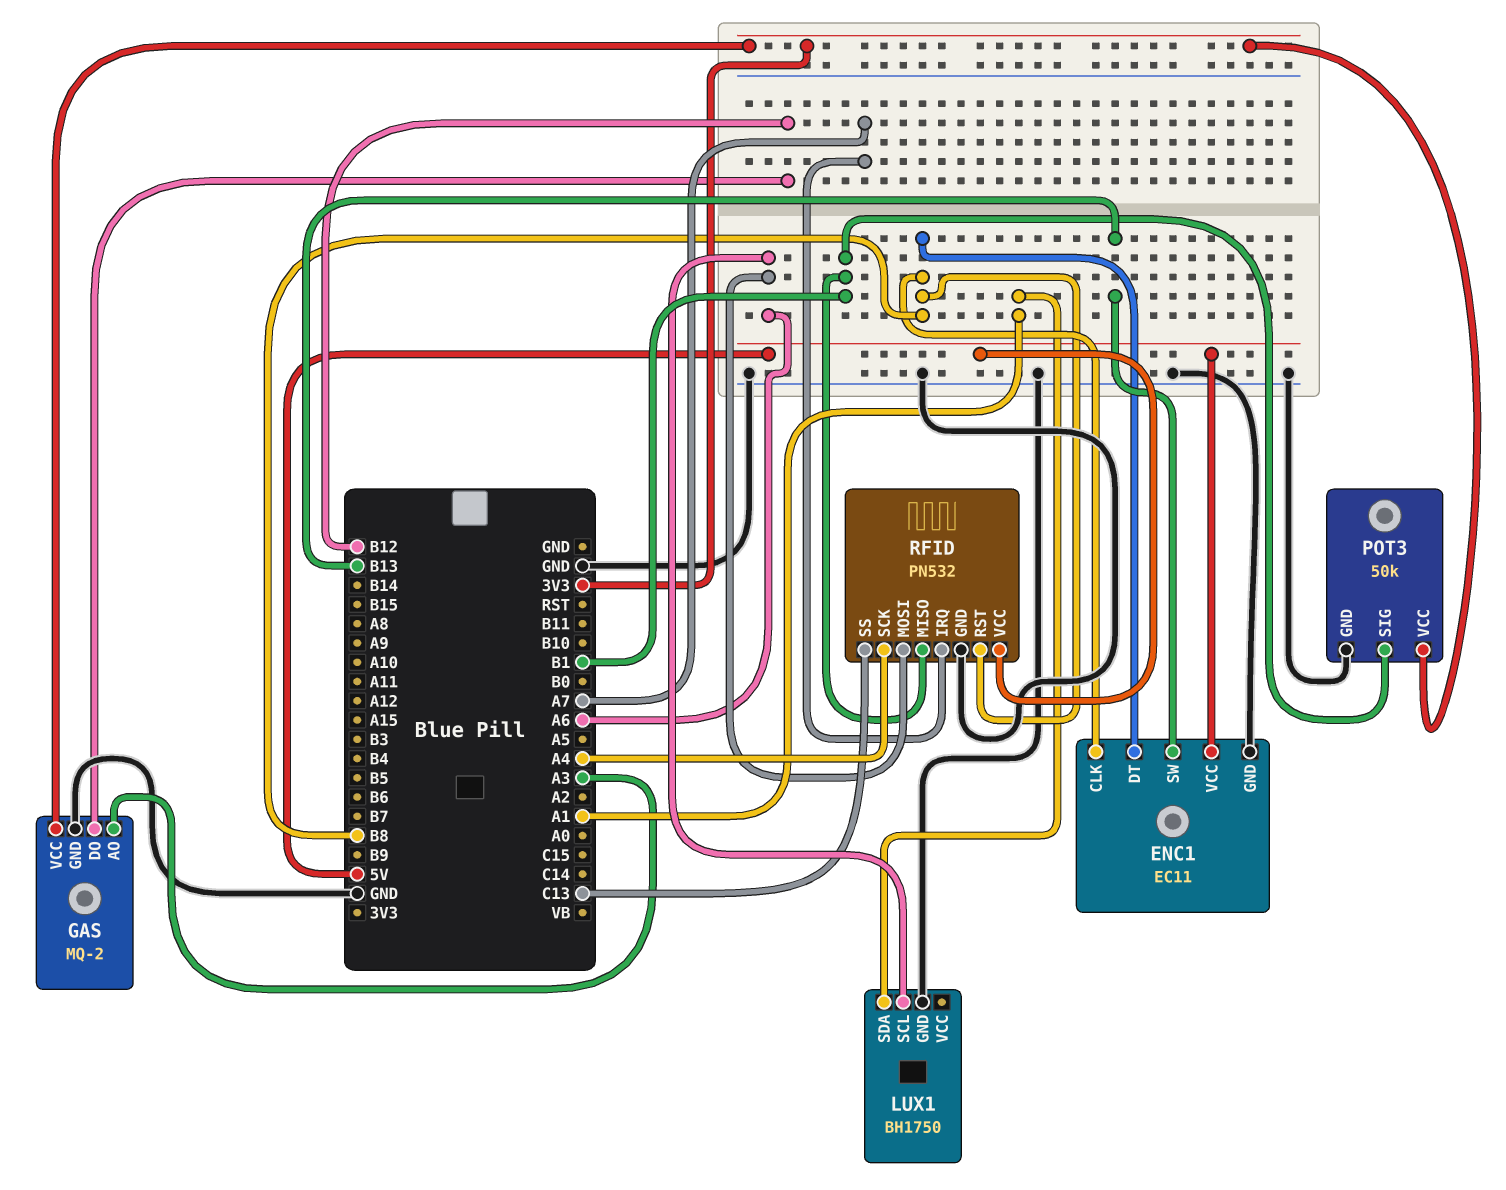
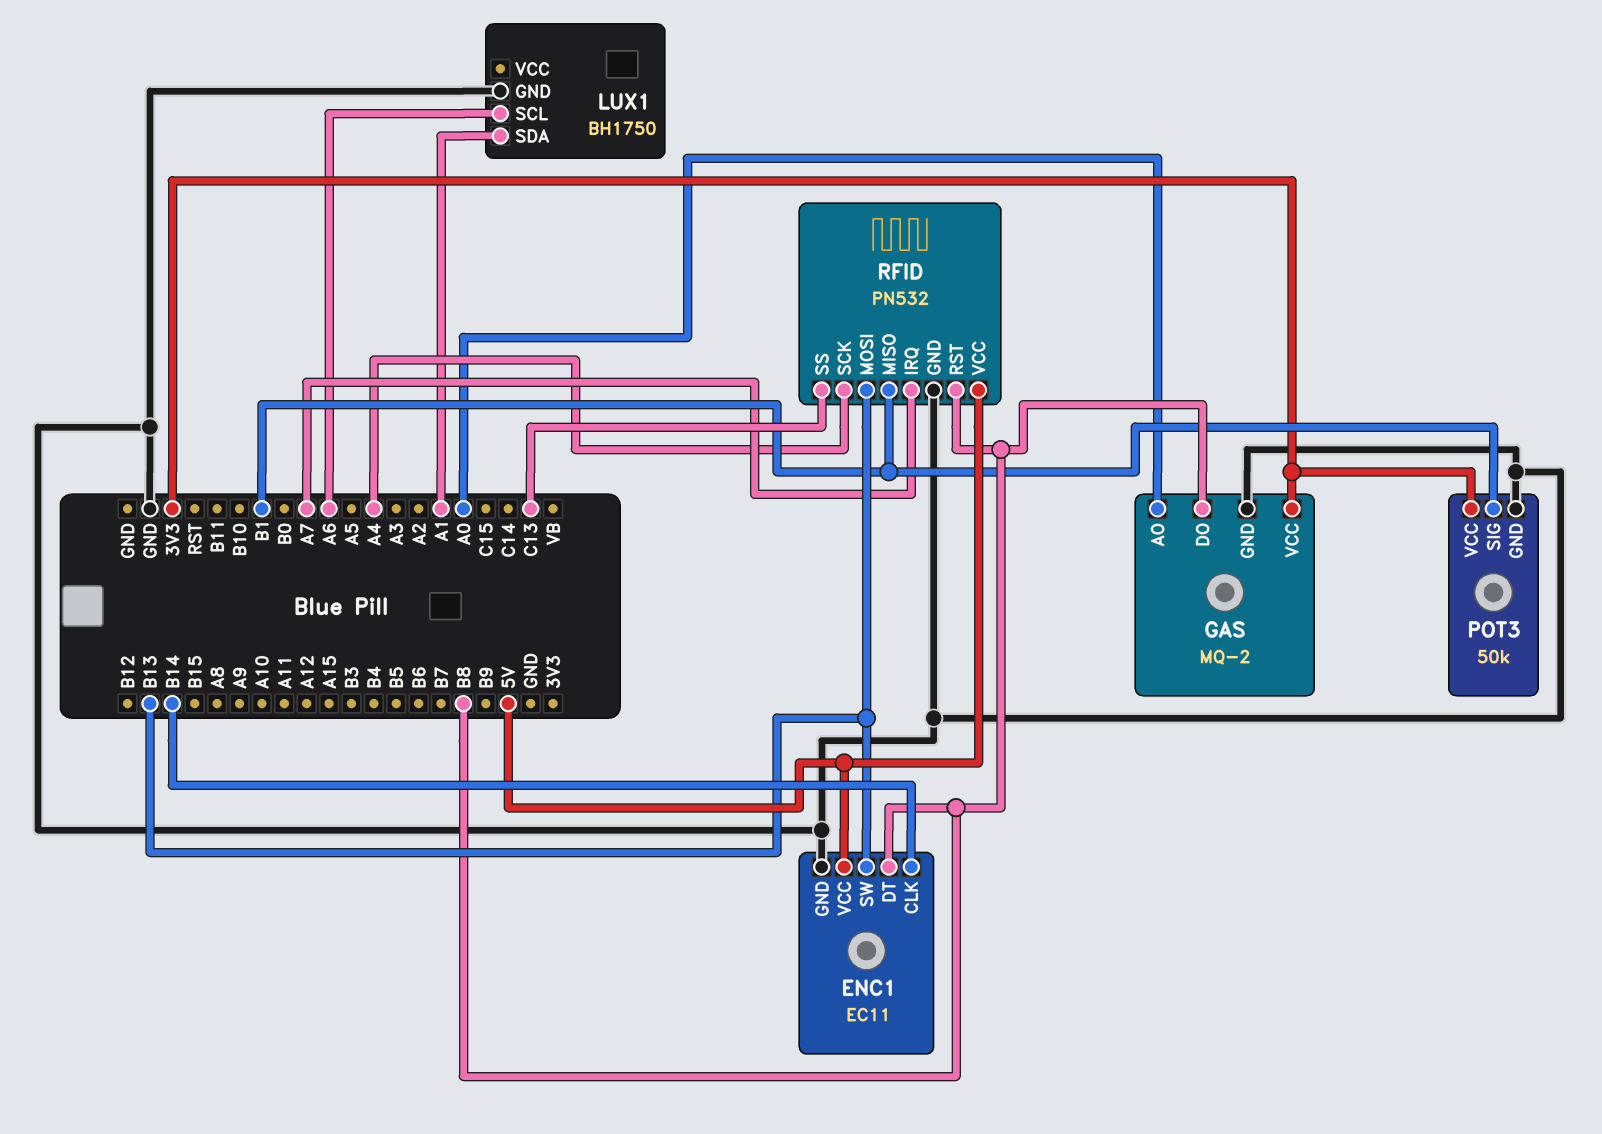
ENC1 pin CLK: B8 -> B14
GAS pin AO: A3 -> A0
GAS pin DO: B12 -> B8
RFID pin MOSI: A6 -> B13

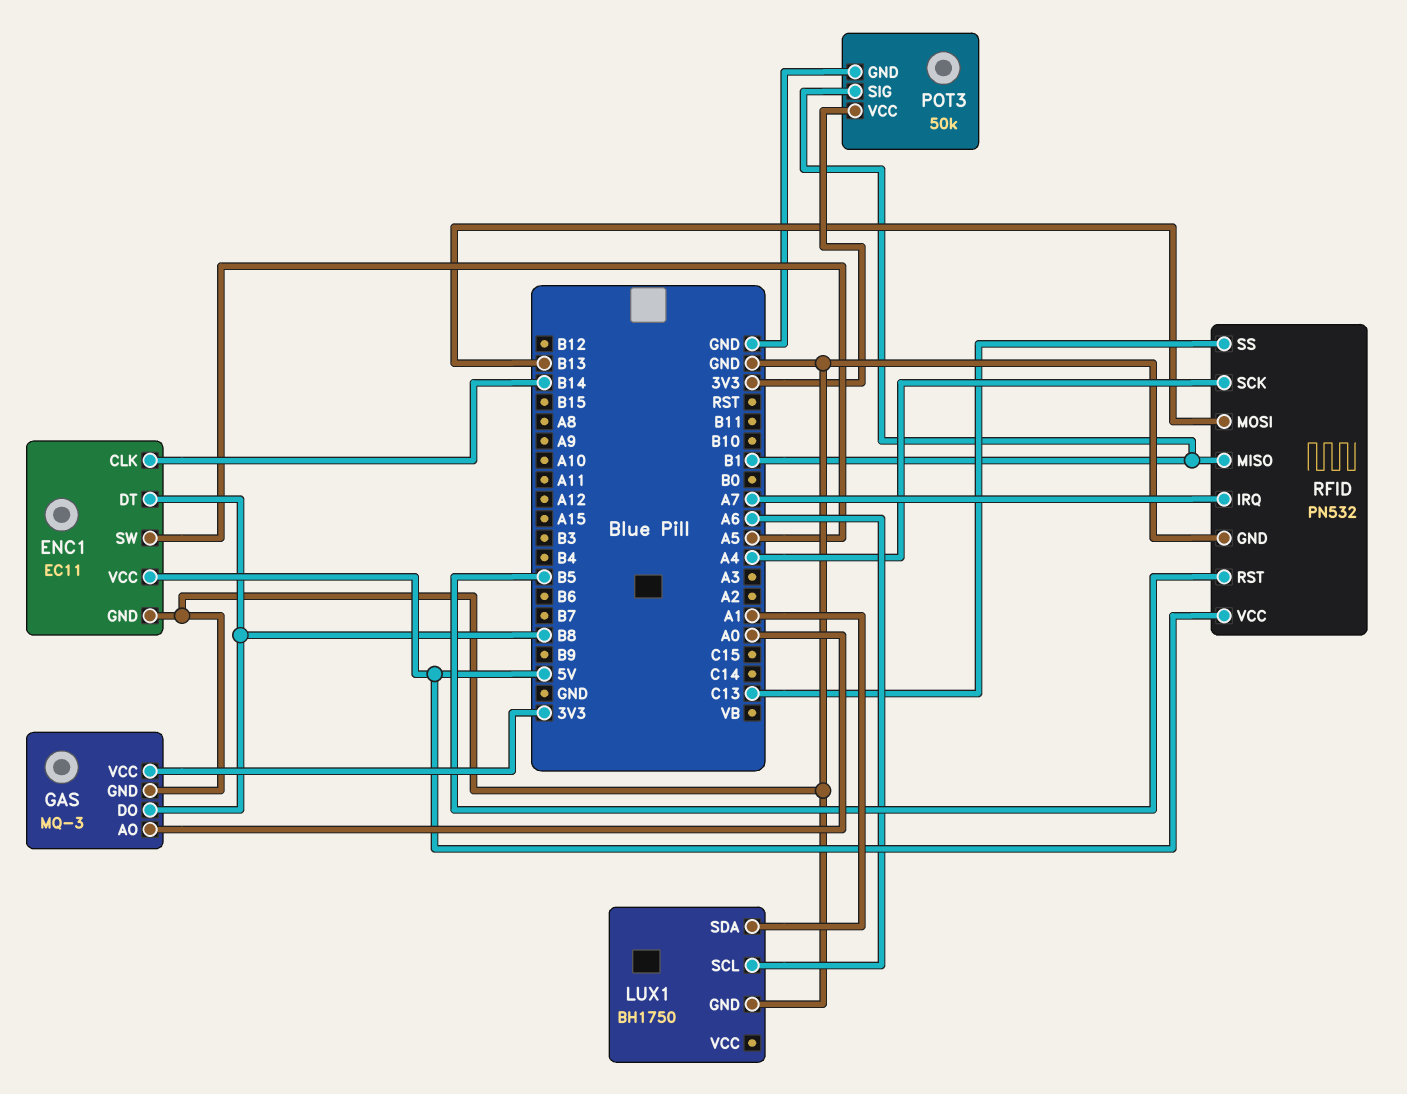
ENC1 pin SW: B13 -> A5
GAS: MQ-2 -> MQ-3
RFID pin RST: B8 -> B5

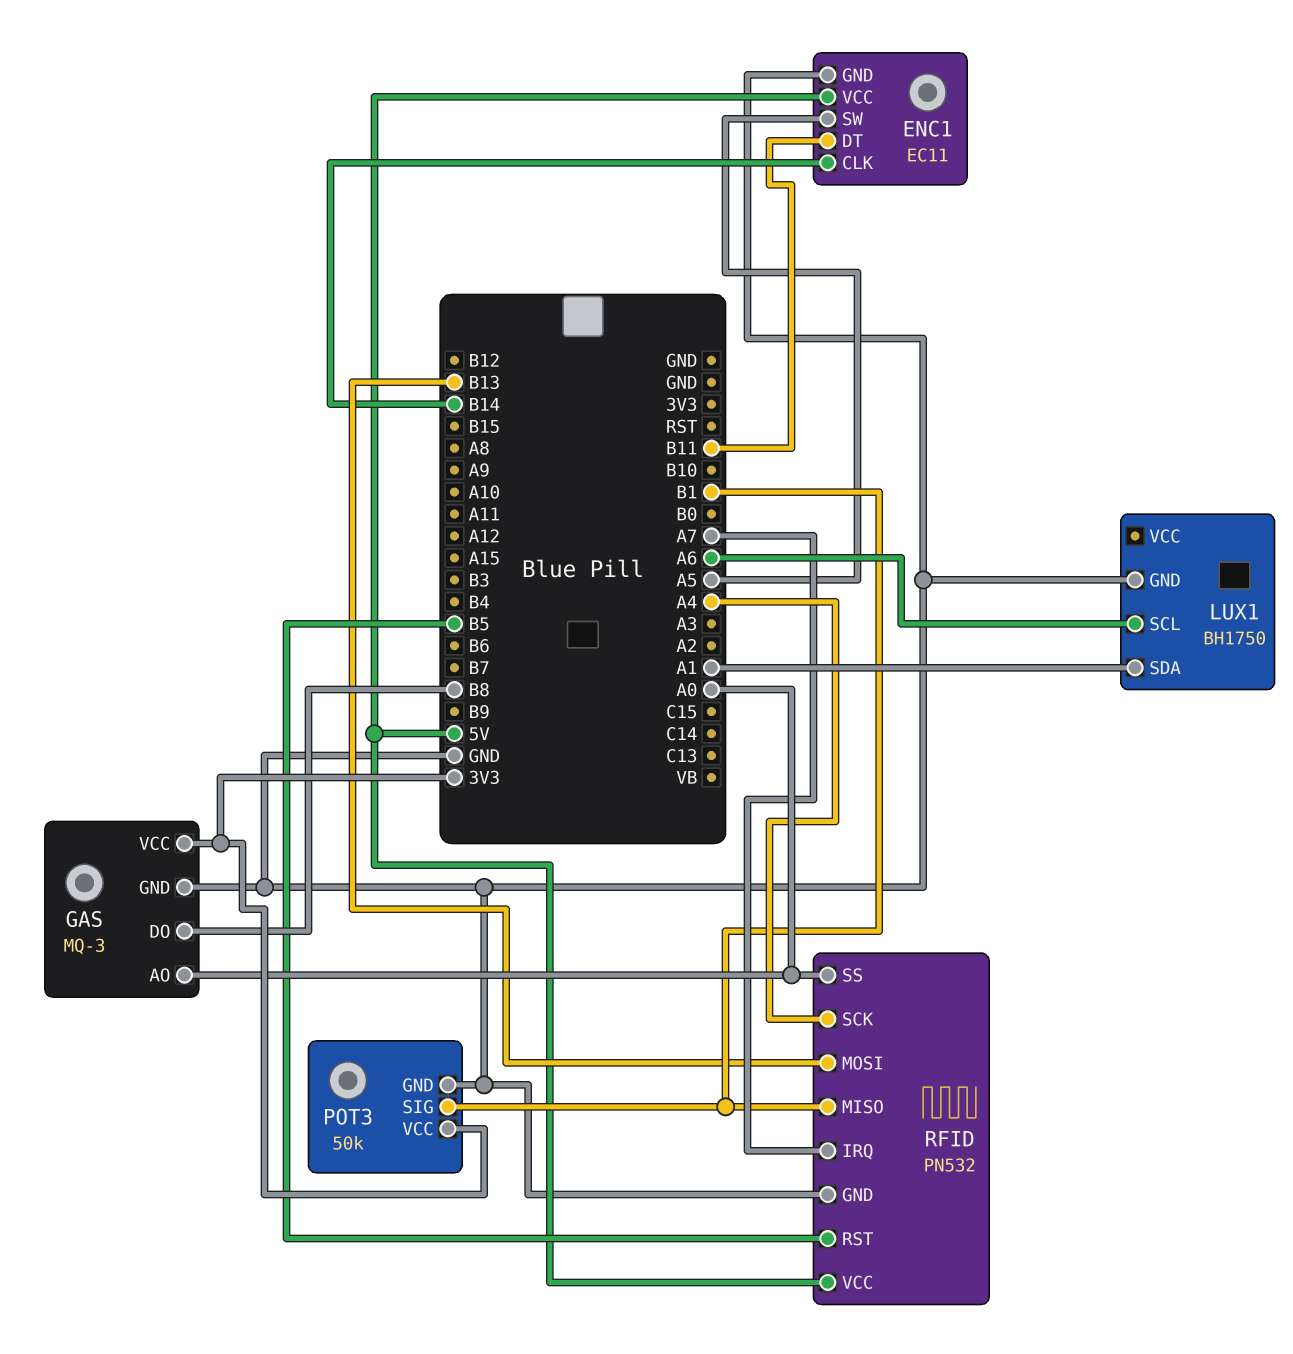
ENC1 pin DT: B8 -> B11
RFID pin SS: C13 -> A0

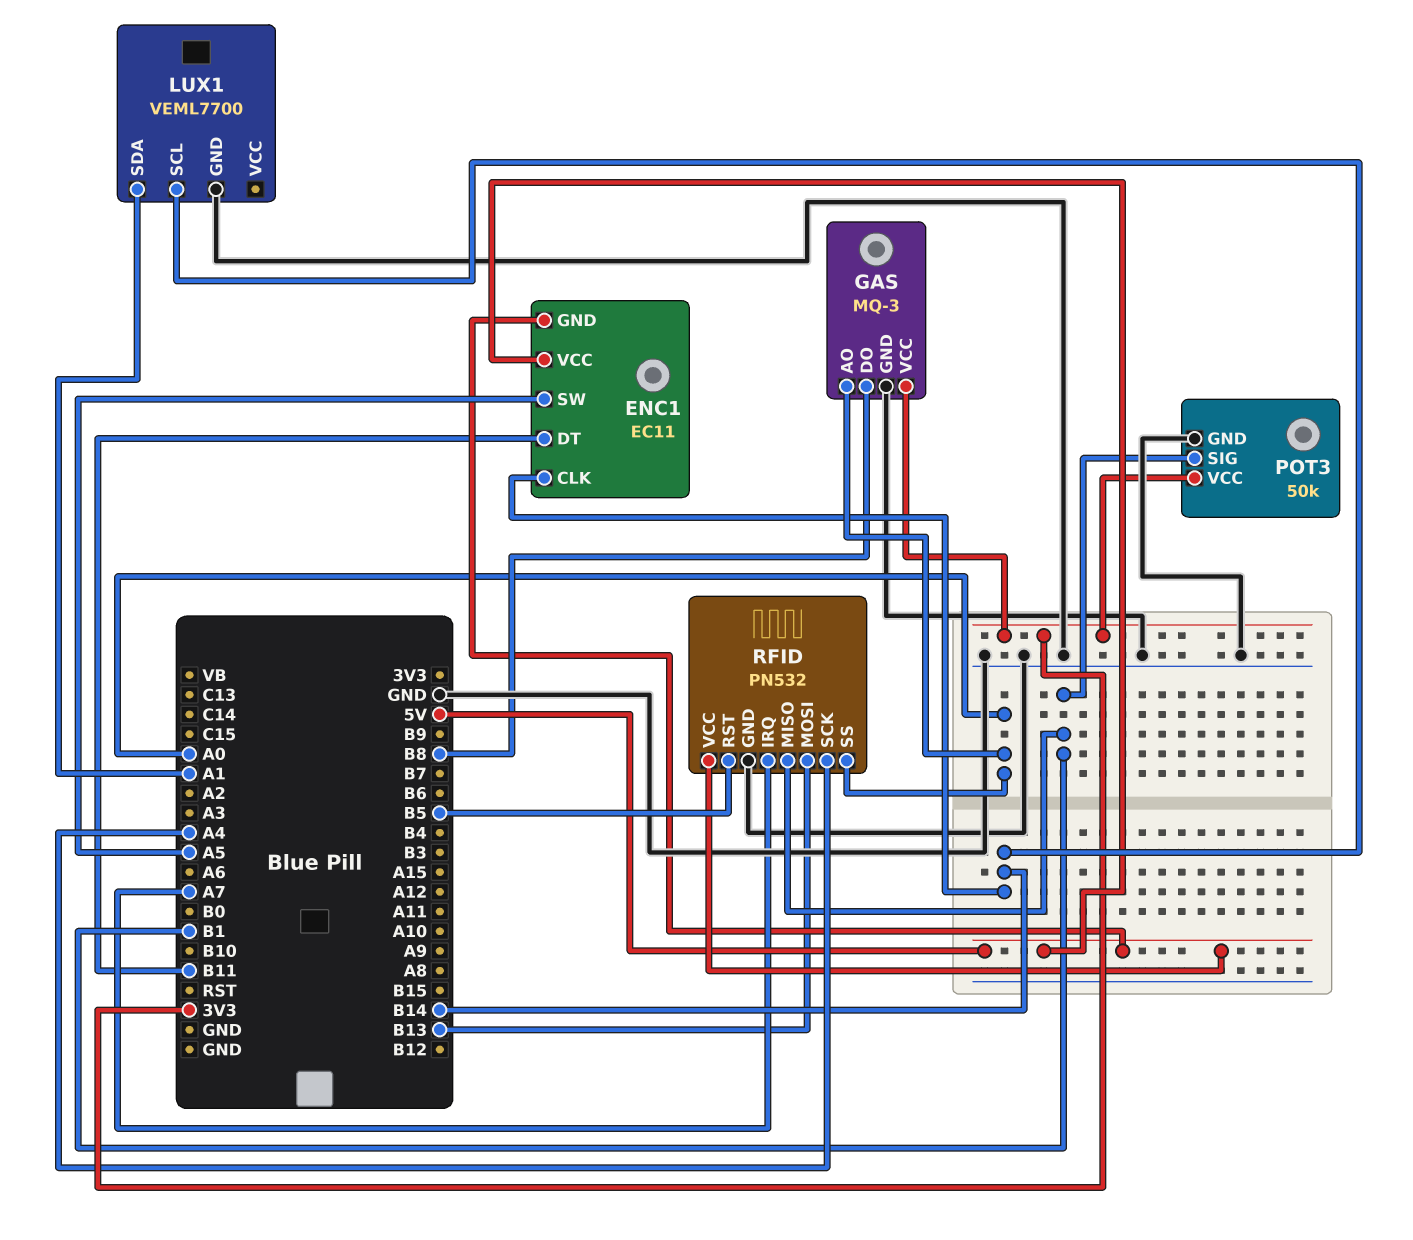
ENC1 pin GND: GND -> 5V
LUX1: BH1750 -> VEML7700
LUX1 pin SCL: A6 -> B14

